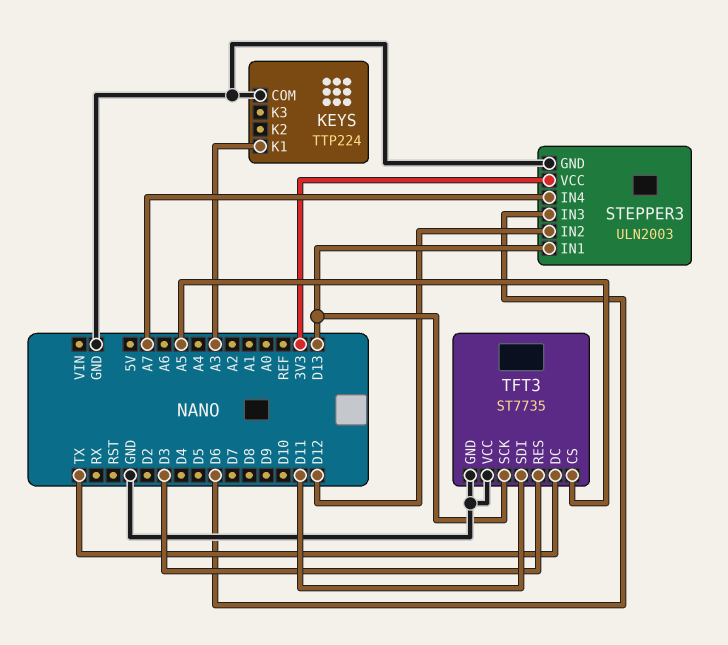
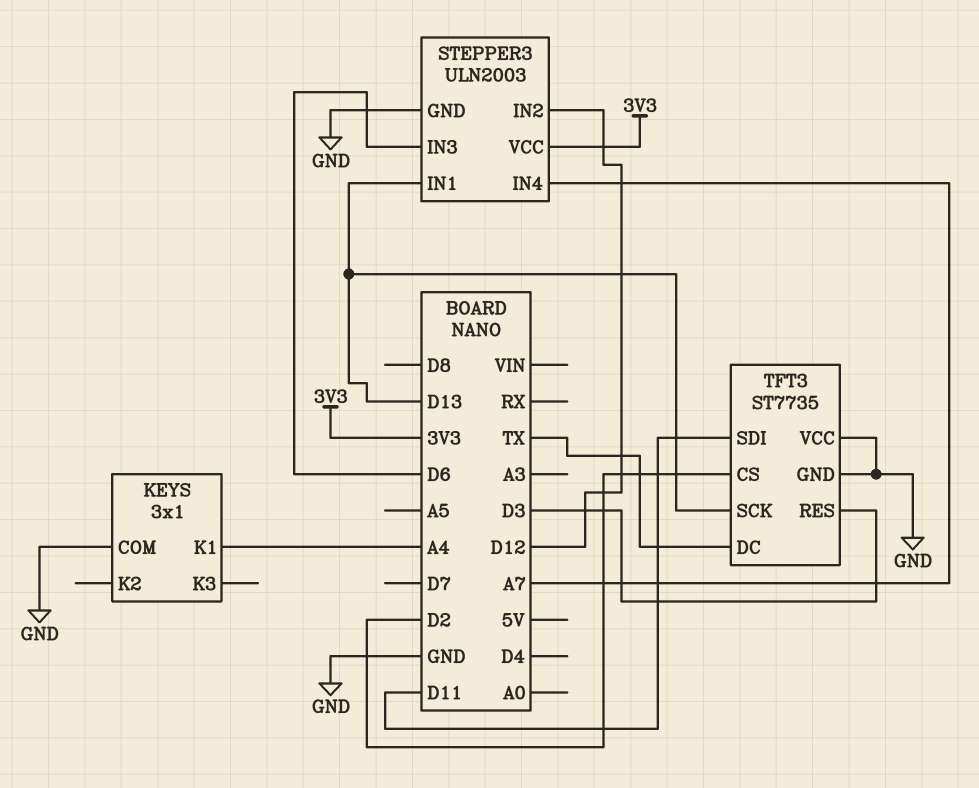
KEYS: TTP224 -> 3x1
KEYS pin K1: A3 -> A4
TFT3 pin CS: A5 -> D2

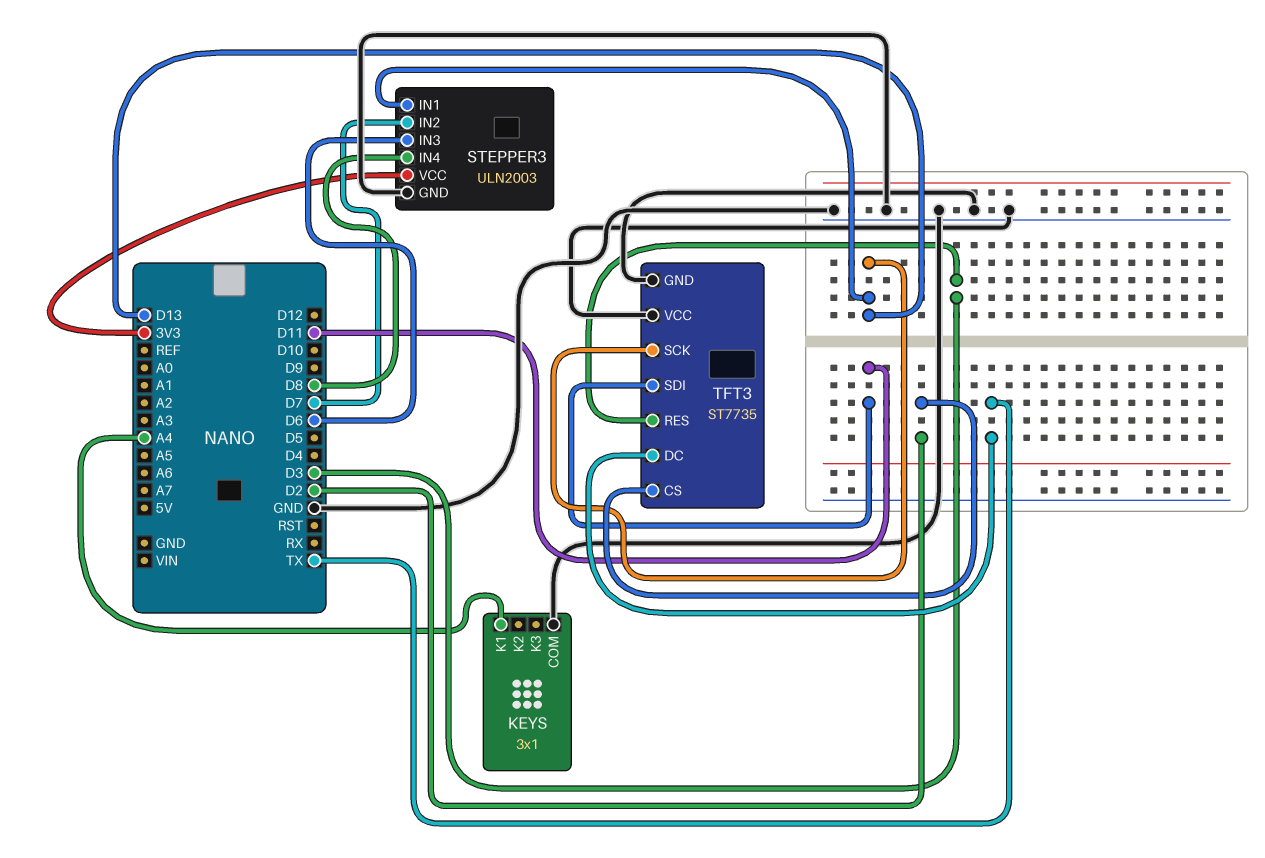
STEPPER3 pin IN2: D12 -> D7
STEPPER3 pin IN4: A7 -> D8

